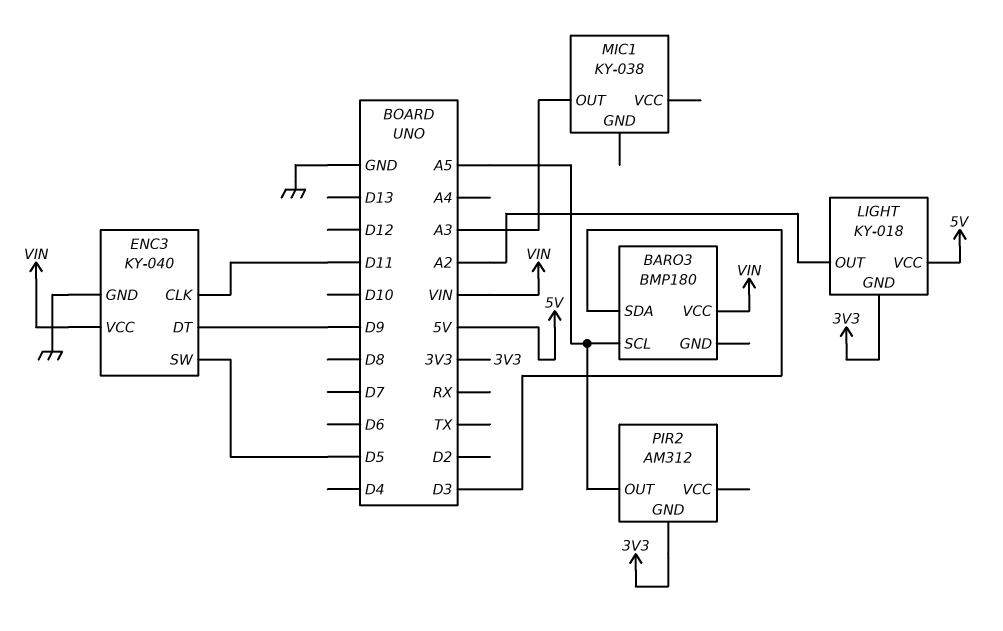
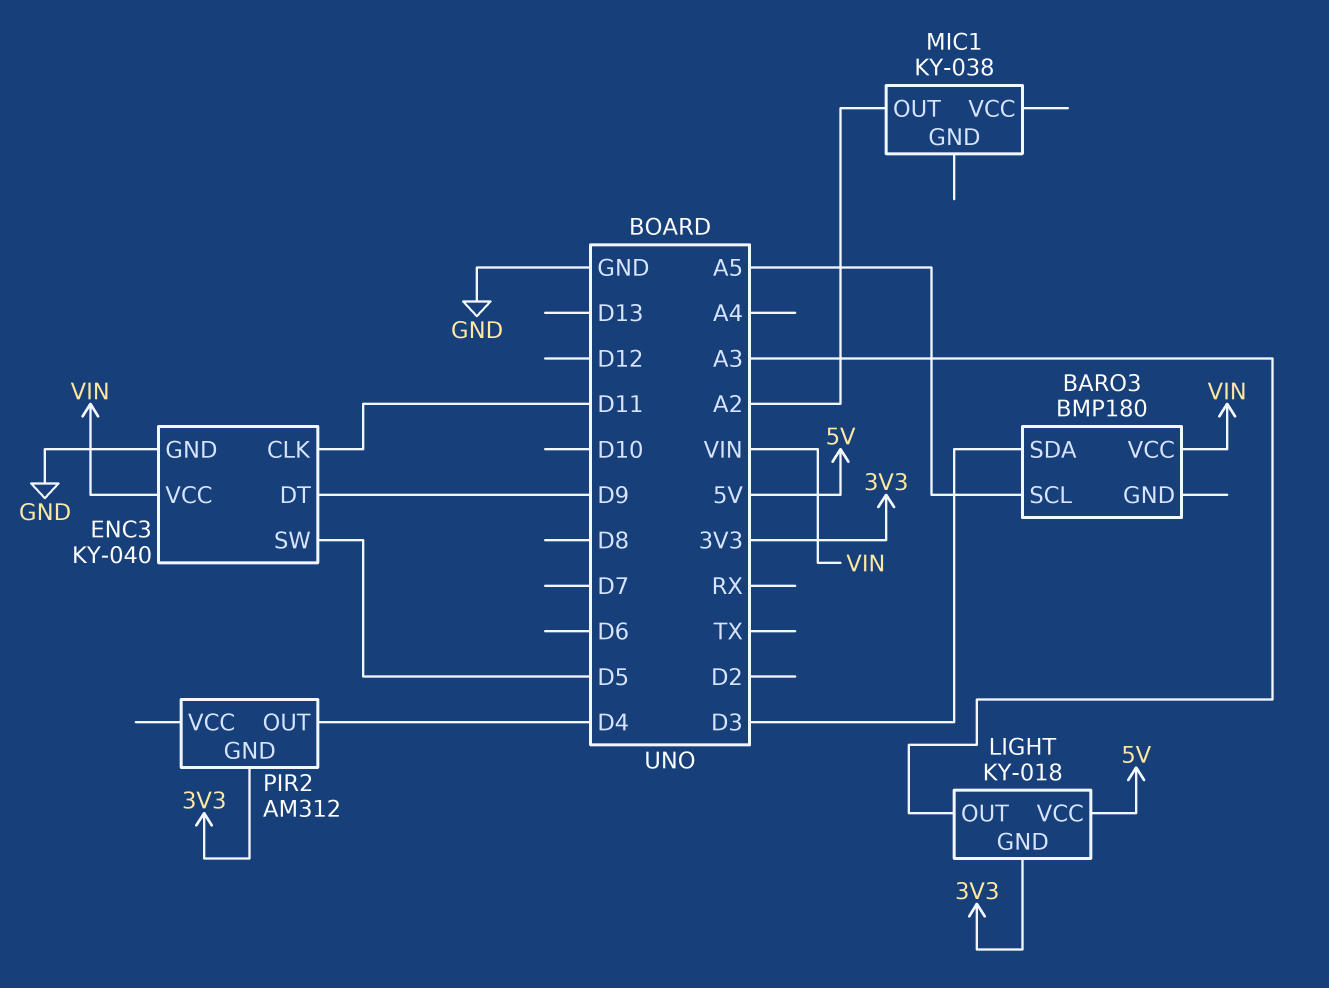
LIGHT pin OUT: A2 -> A3
MIC1 pin OUT: A3 -> A2
PIR2 pin OUT: A5 -> D4

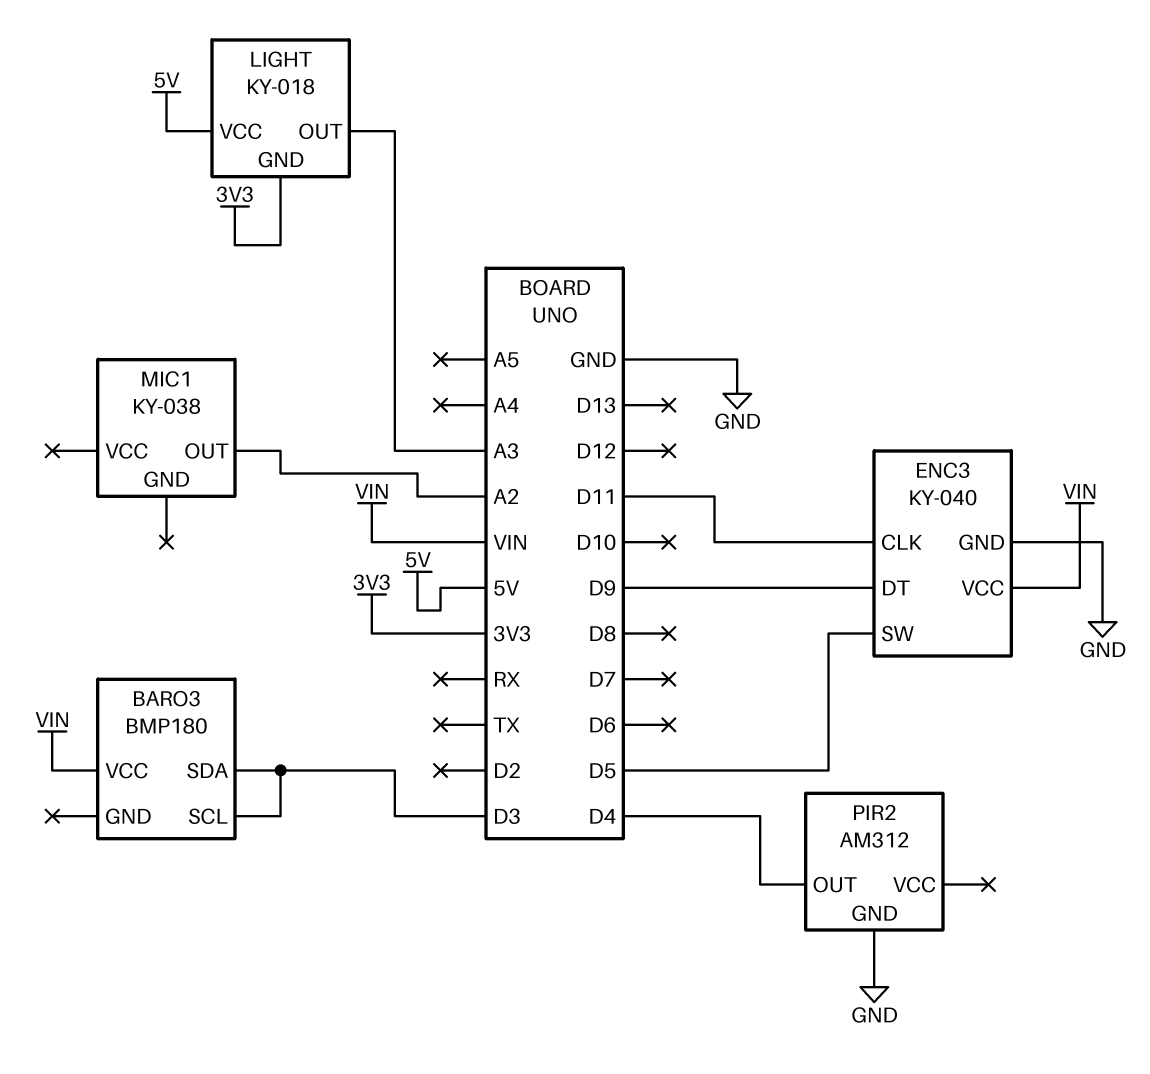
BARO3 pin SCL: A5 -> D3
PIR2 pin GND: 3V3 -> GND

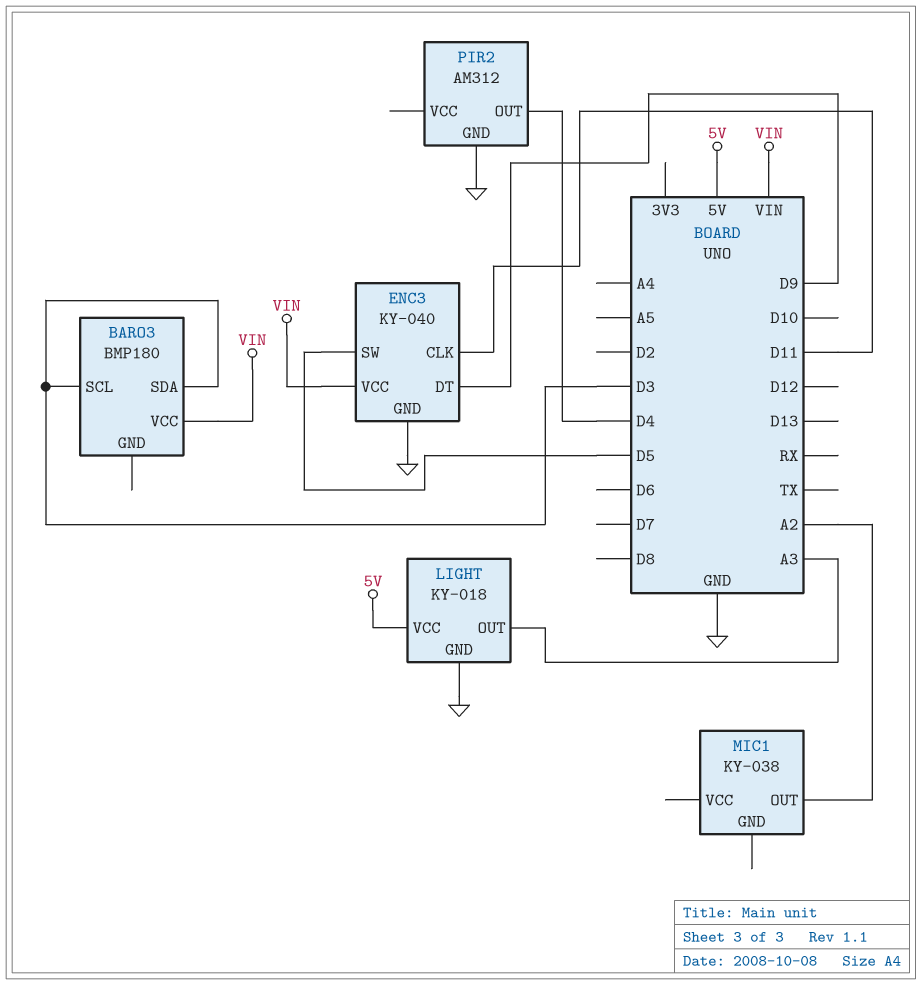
LIGHT pin GND: 3V3 -> GND

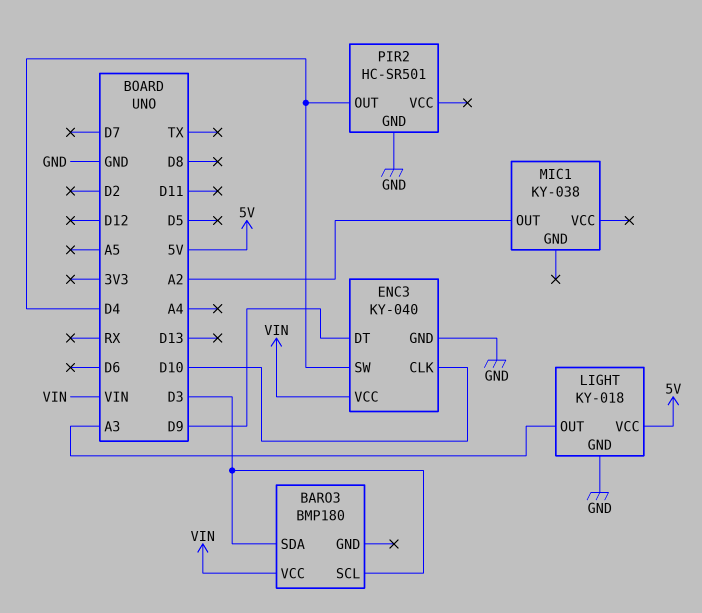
ENC3 pin CLK: D11 -> D10
ENC3 pin SW: D5 -> D4
PIR2: AM312 -> HC-SR501

